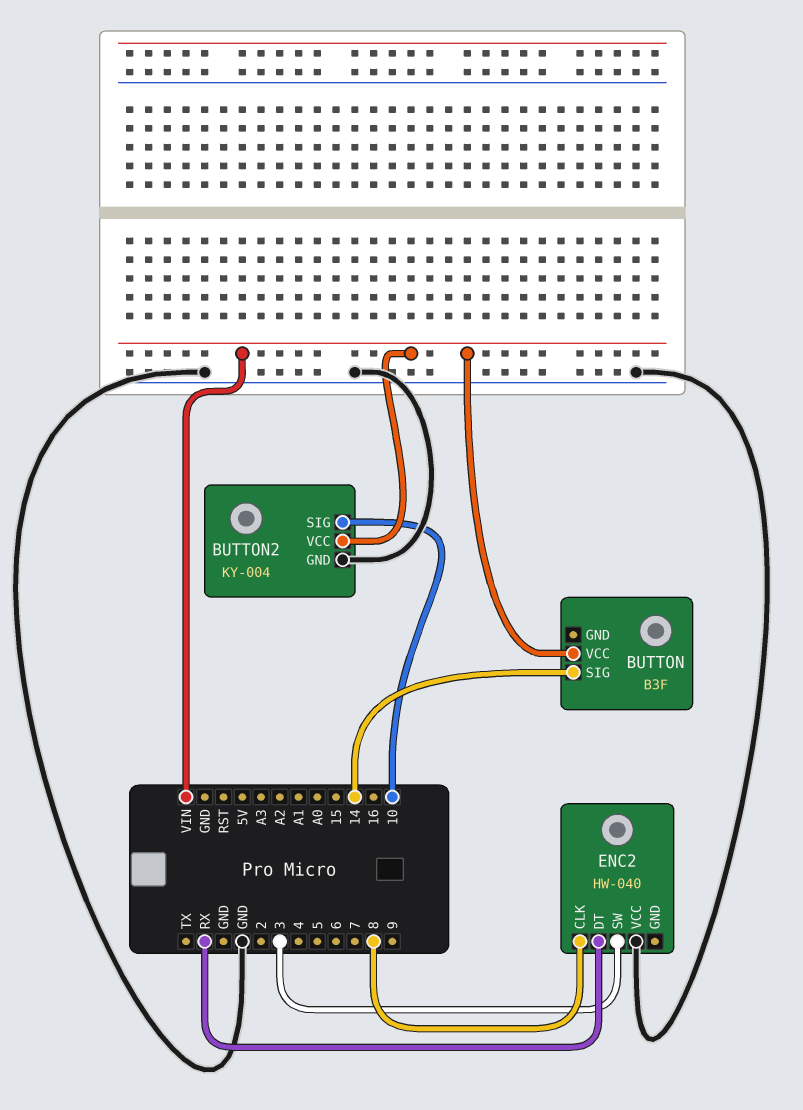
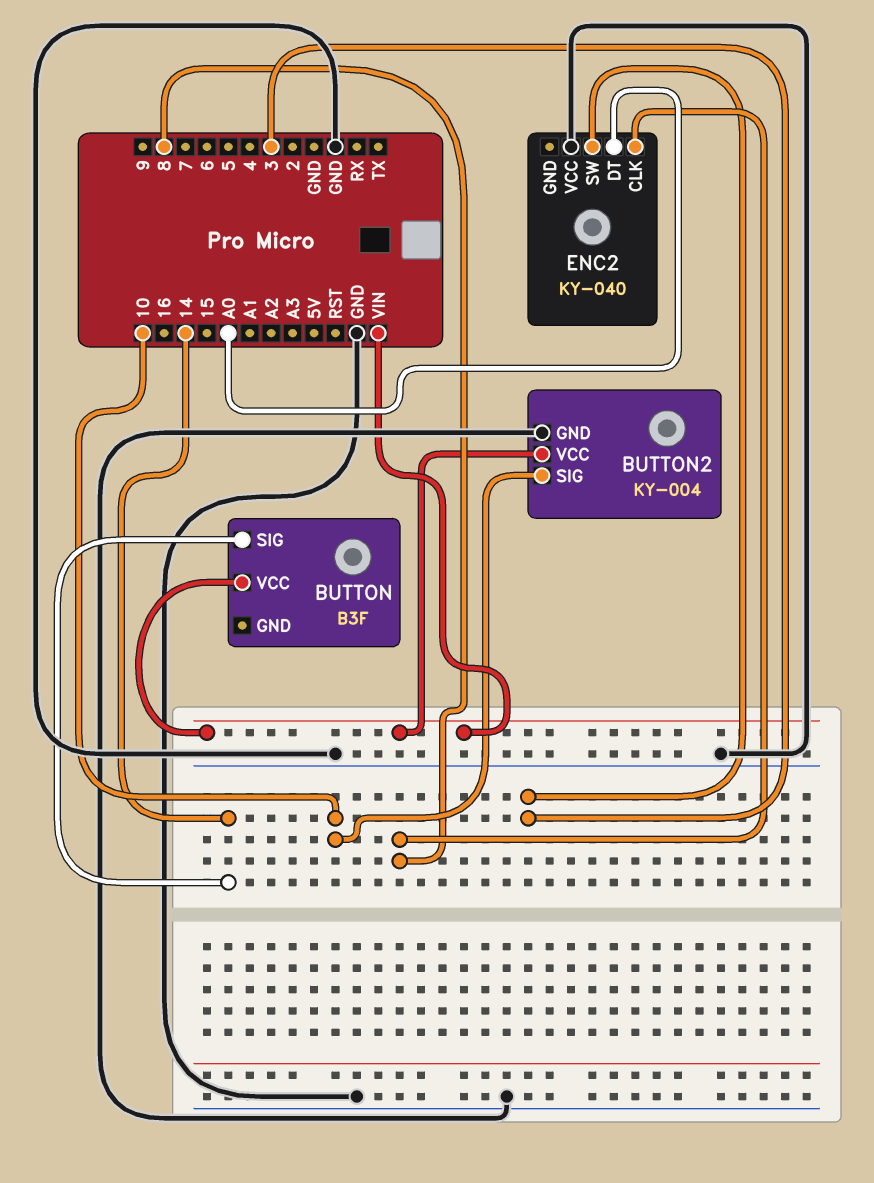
ENC2: HW-040 -> KY-040
ENC2 pin DT: RX -> A0

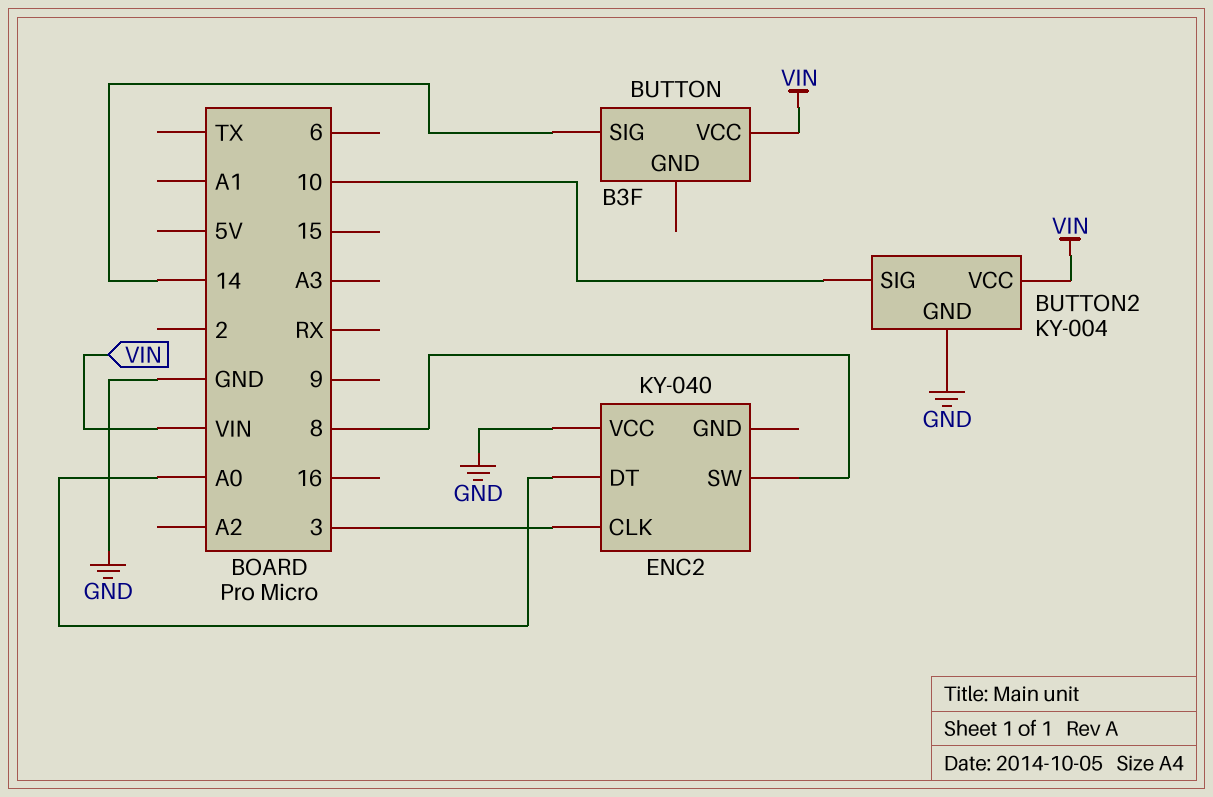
ENC2 pin CLK: 8 -> 3
ENC2 pin SW: 3 -> 8

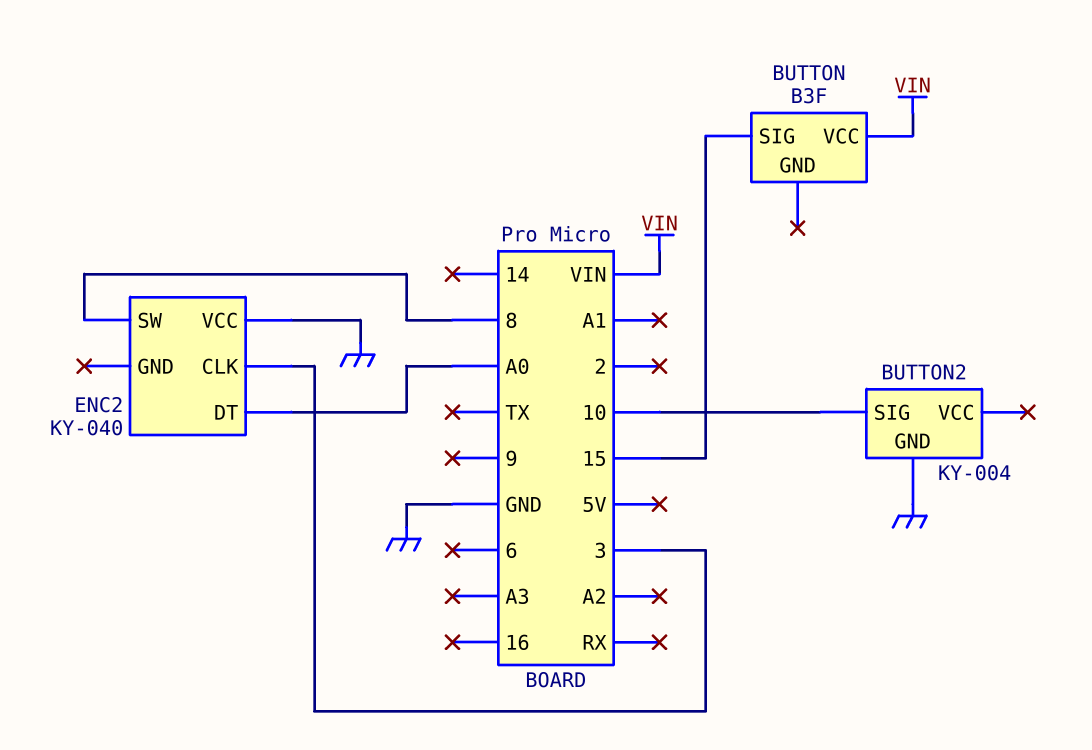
BUTTON pin SIG: 14 -> 15
BUTTON2 pin VCC: VIN -> none

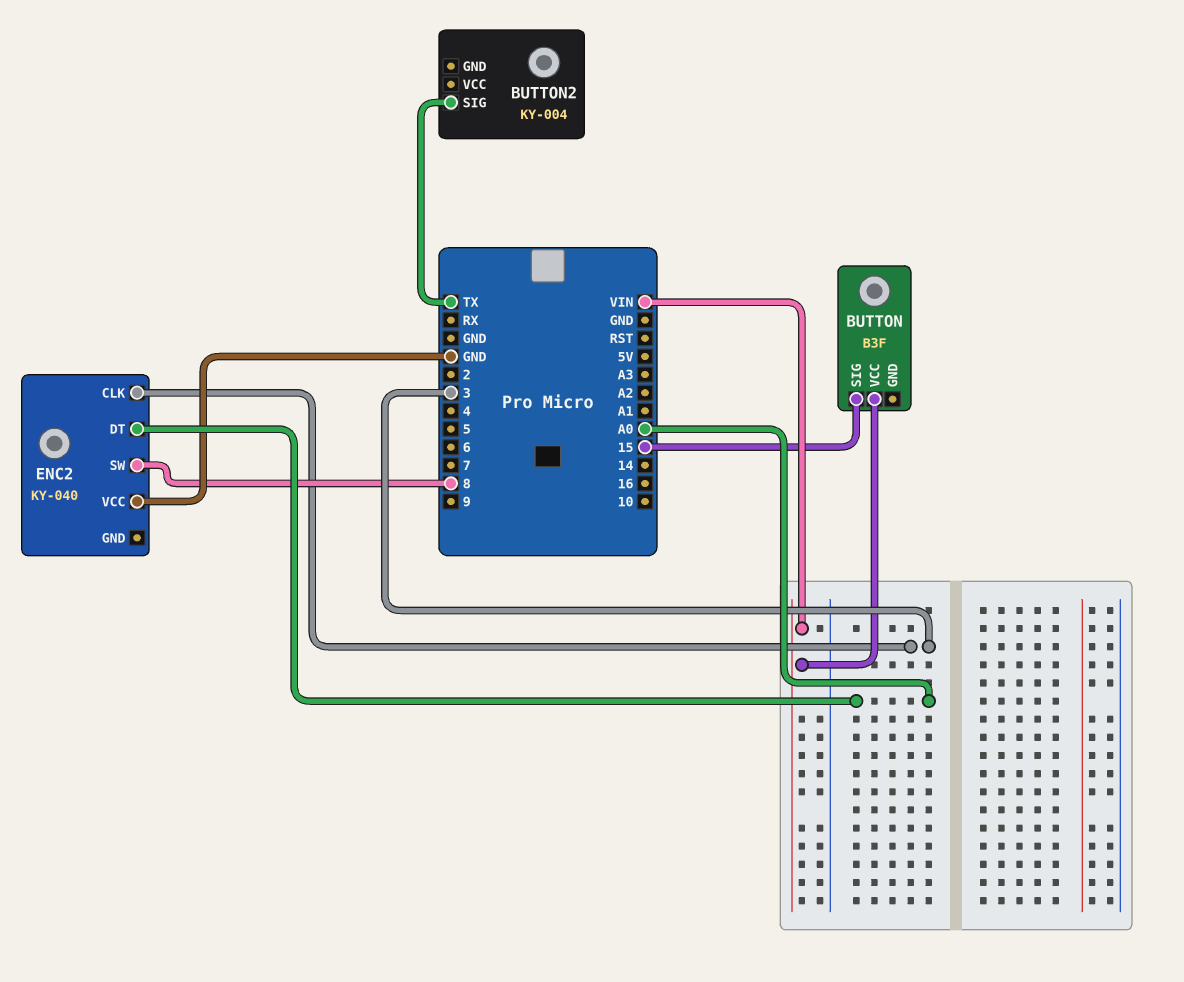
BUTTON2 pin GND: GND -> none
BUTTON2 pin SIG: 10 -> TX

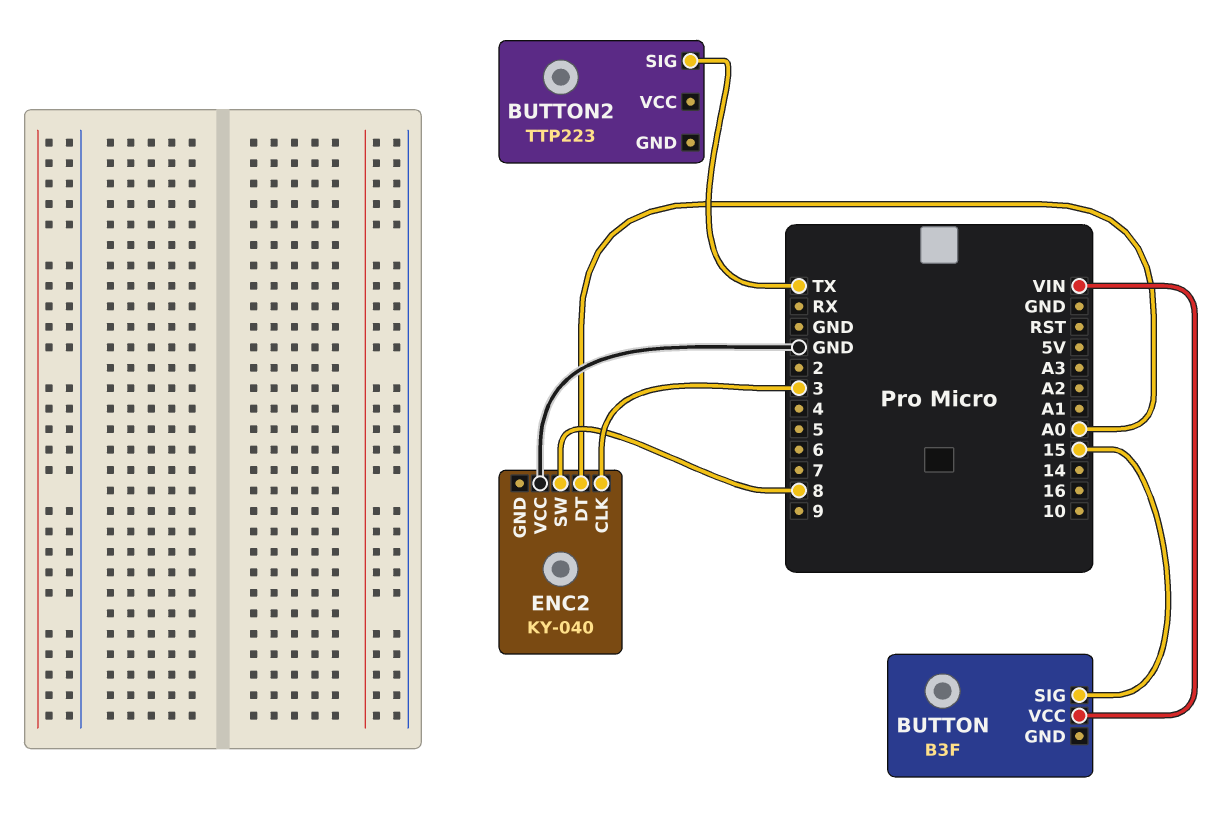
BUTTON2: KY-004 -> TTP223

